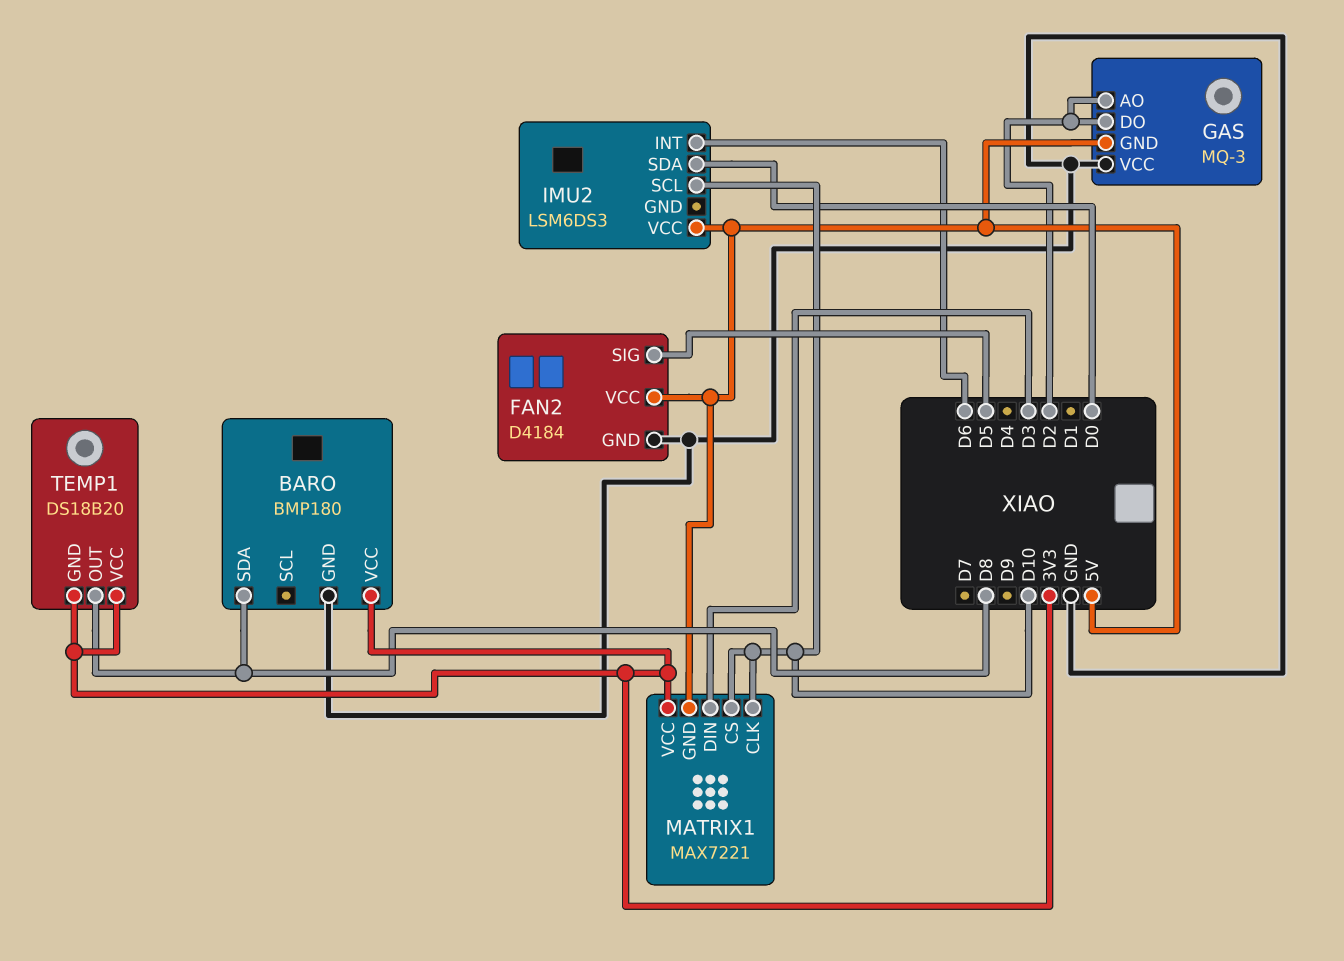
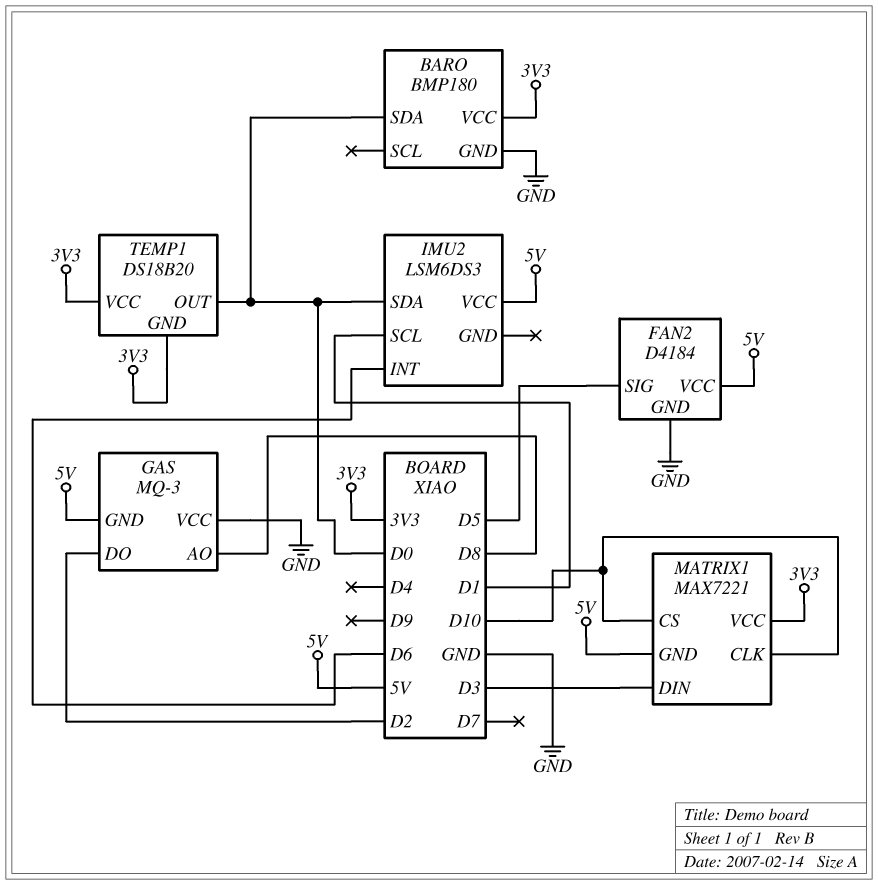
BARO pin SDA: D8 -> D0
GAS pin AO: D2 -> D8
IMU2 pin SCL: D10 -> D1
TEMP1 pin OUT: D8 -> D0

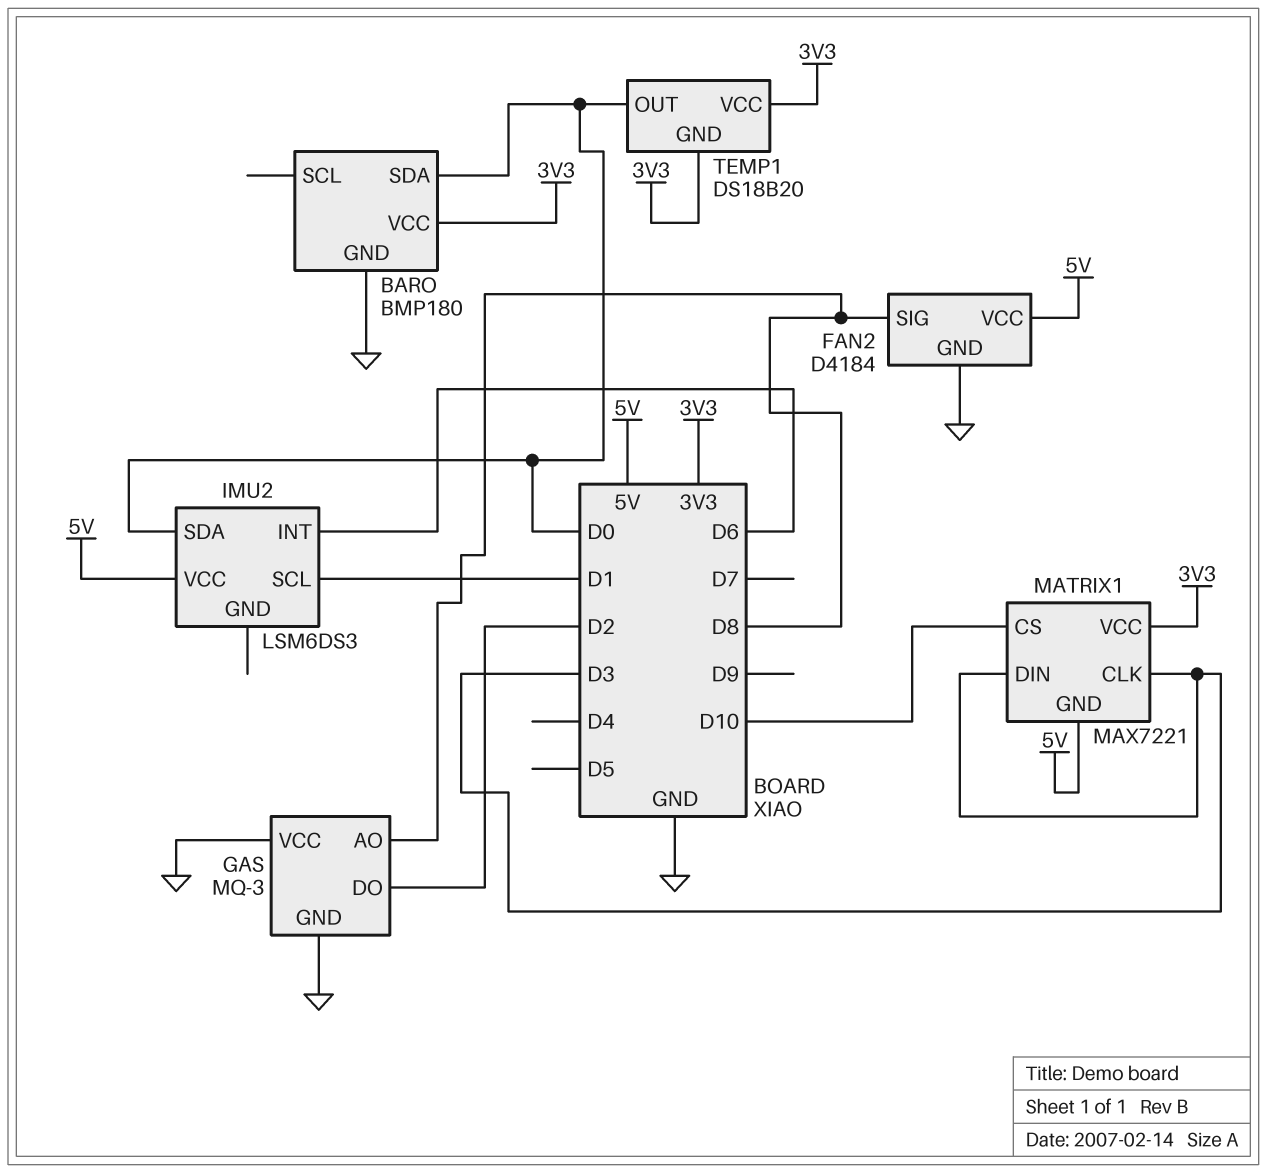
FAN2 pin SIG: D5 -> D8
GAS pin GND: 5V -> GND
MATRIX1 pin CLK: D10 -> D3

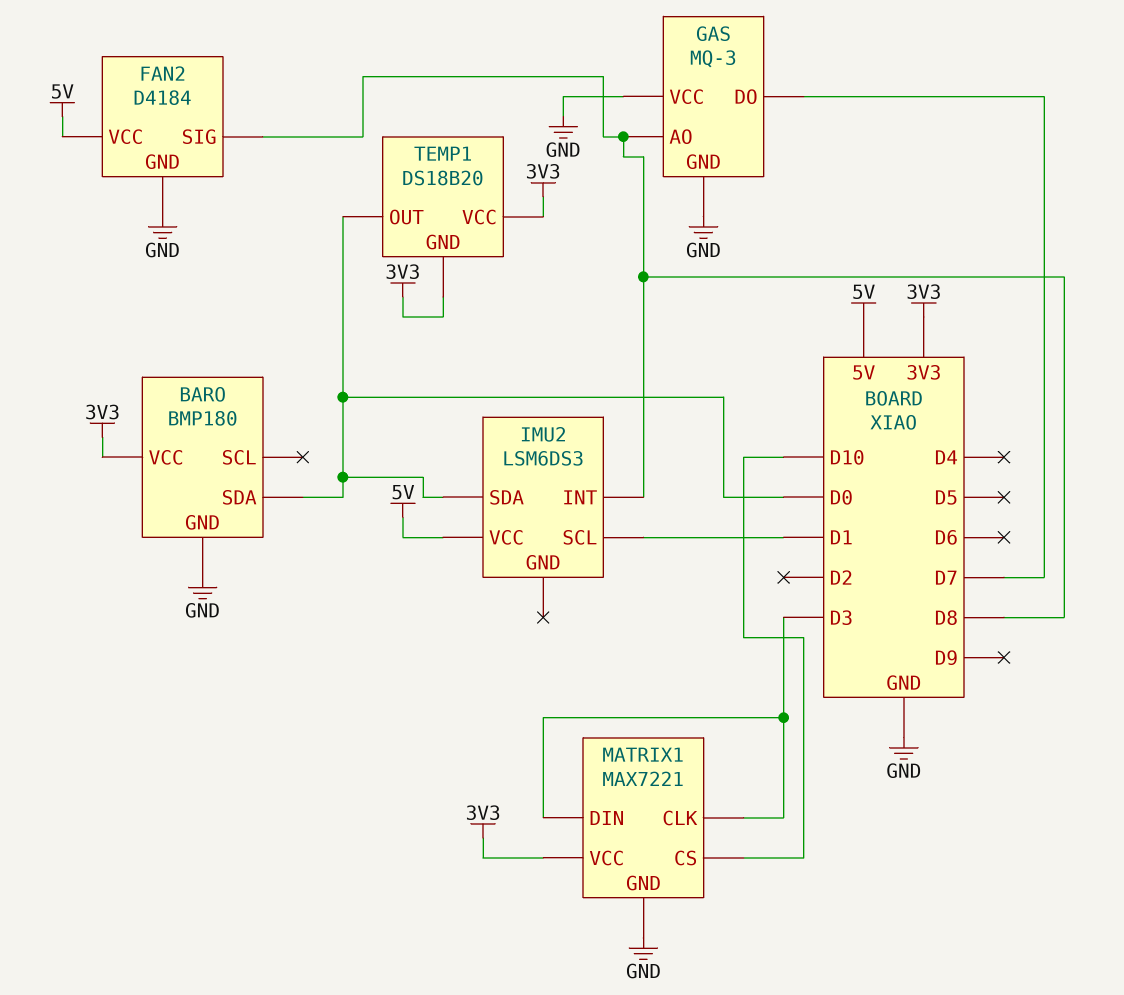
GAS pin DO: D2 -> D7
IMU2 pin INT: D6 -> D8
MATRIX1 pin GND: 5V -> GND

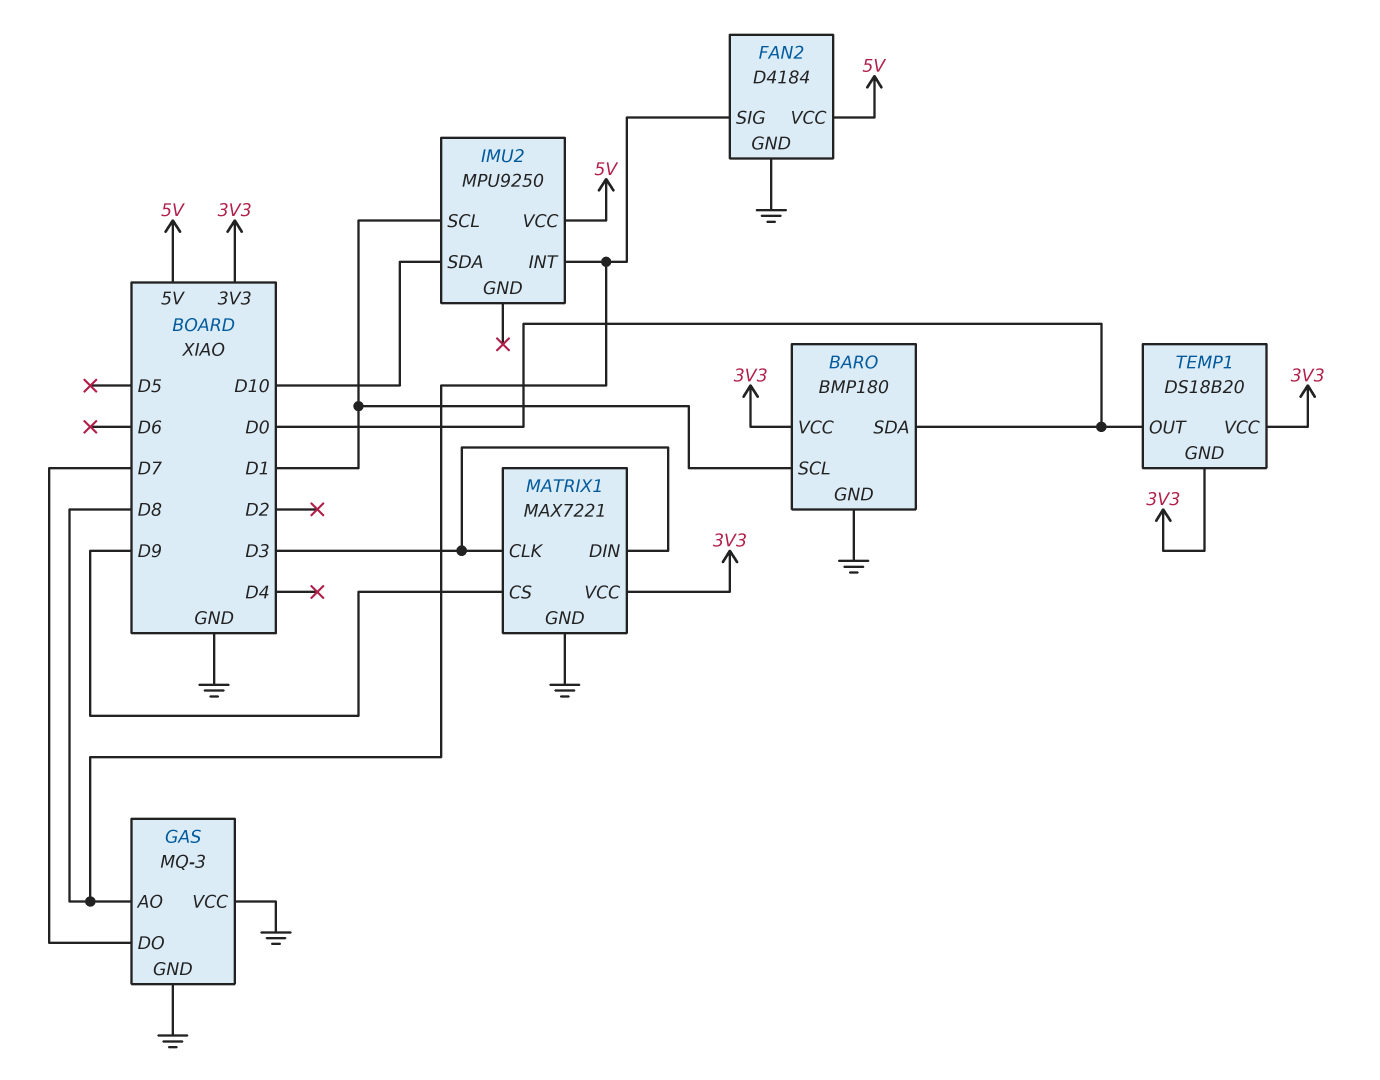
BARO pin SCL: none -> D1
IMU2: LSM6DS3 -> MPU9250
IMU2 pin SDA: D0 -> D10
MATRIX1 pin CS: D10 -> D9

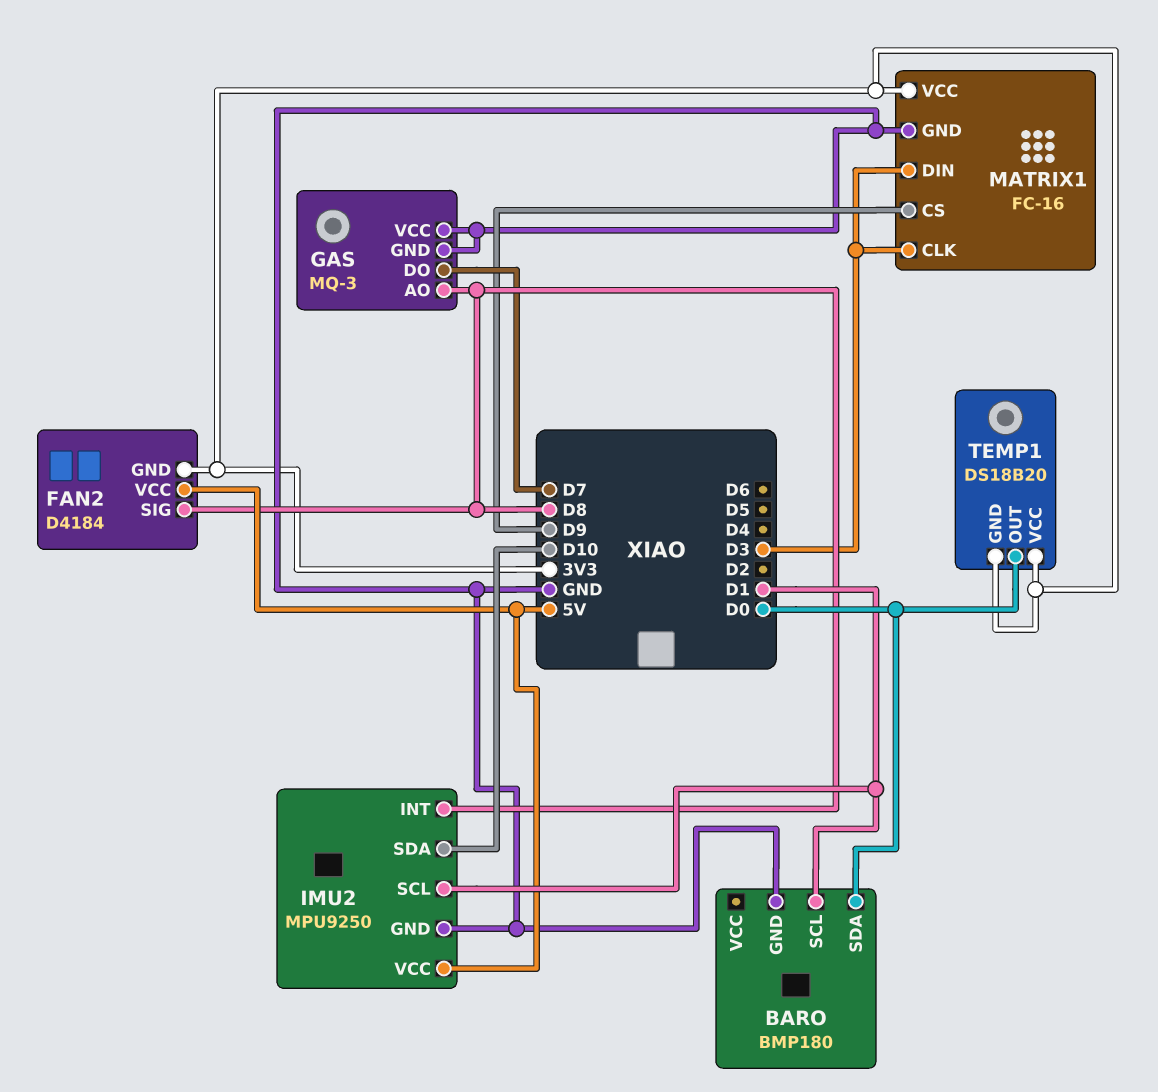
BARO pin VCC: 3V3 -> none
FAN2 pin GND: GND -> 3V3
IMU2 pin GND: none -> GND
MATRIX1: MAX7221 -> FC-16

